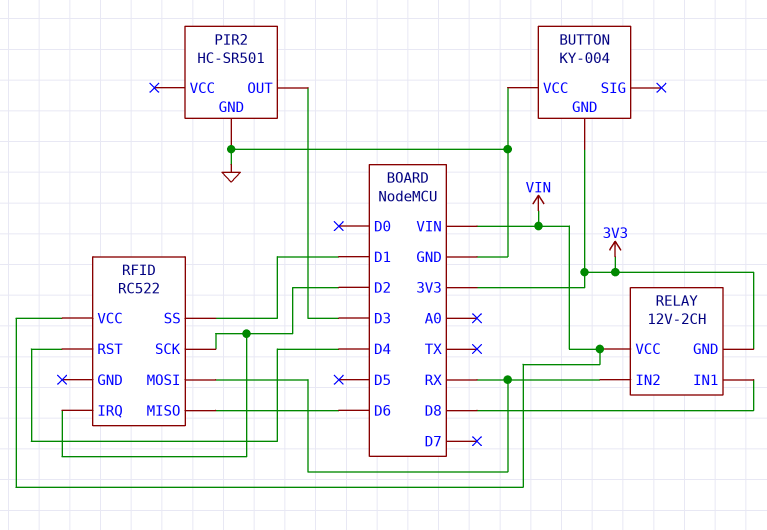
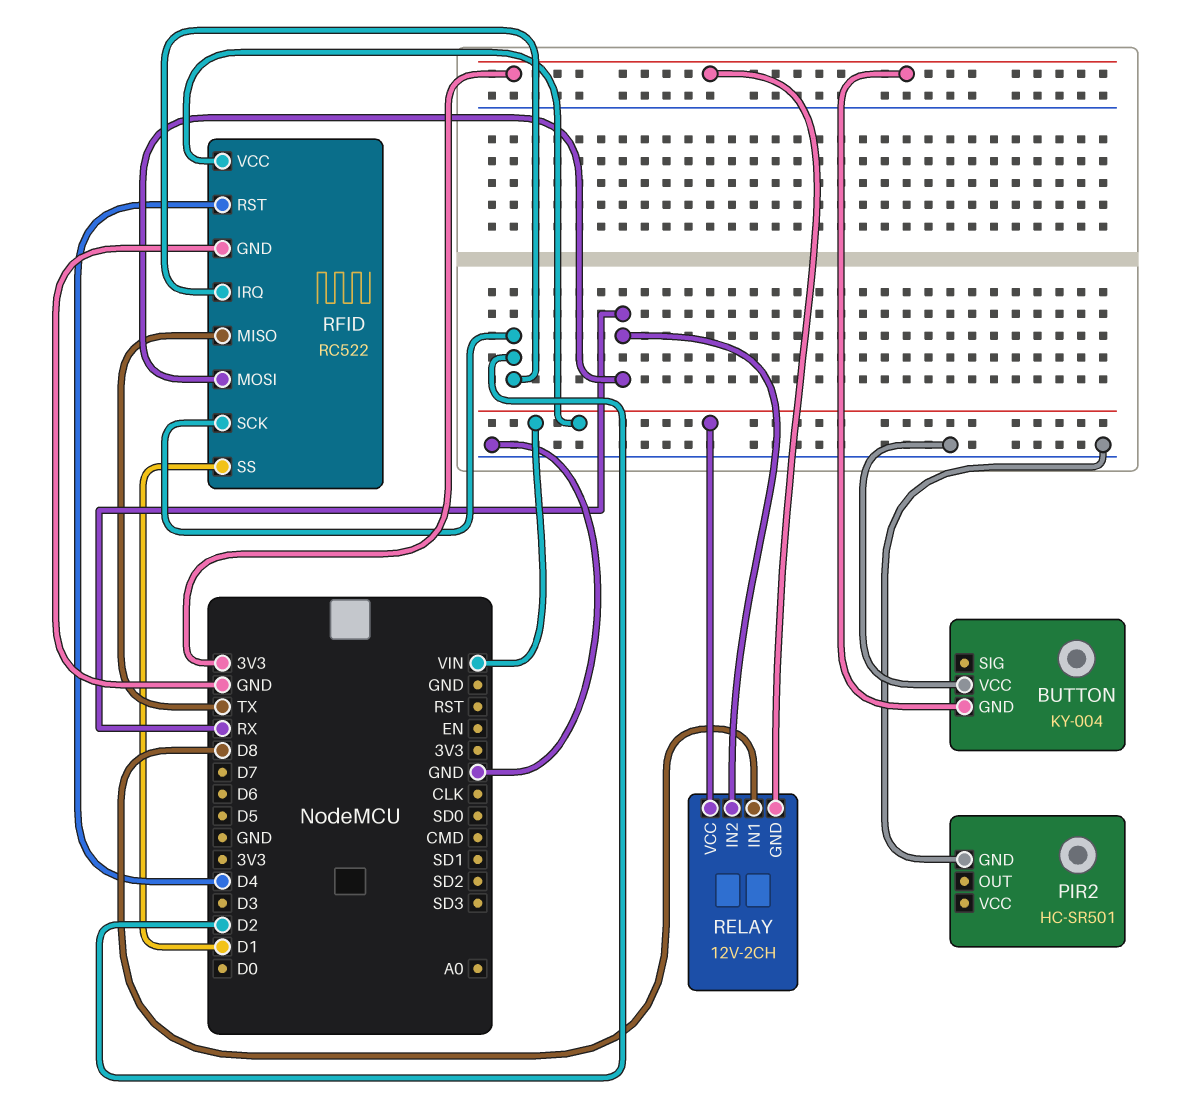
PIR2 pin OUT: D3 -> none
RFID pin GND: none -> GND
RFID pin MISO: D6 -> TX

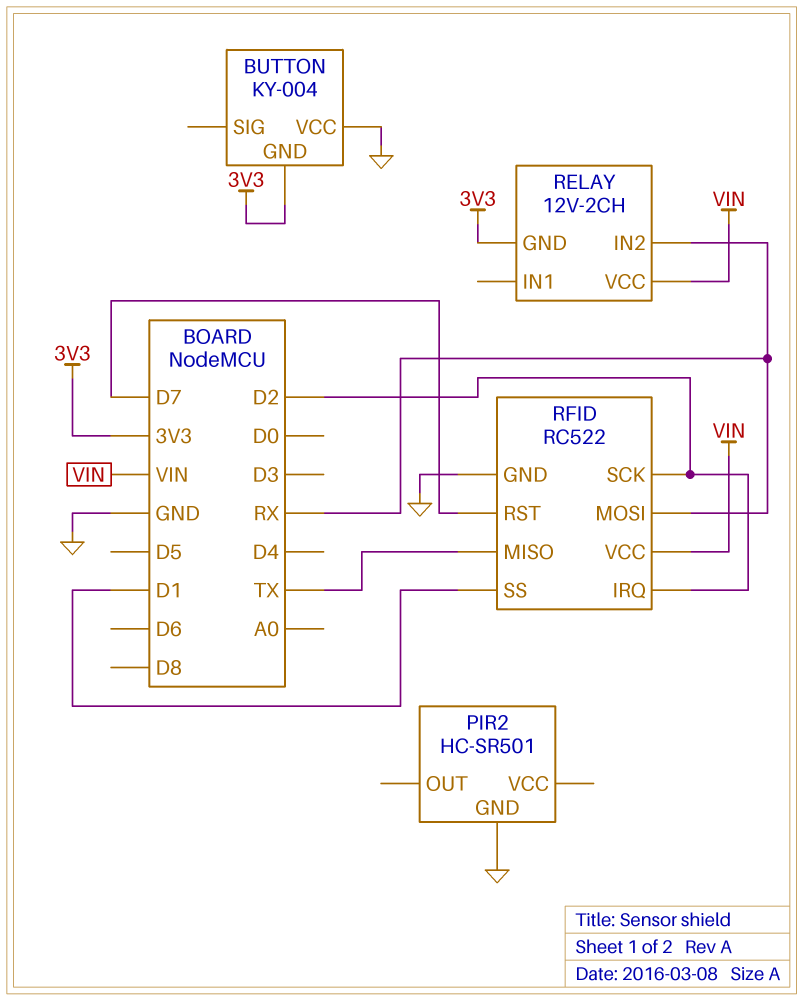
RELAY pin IN1: D8 -> none
RFID pin RST: D4 -> D7

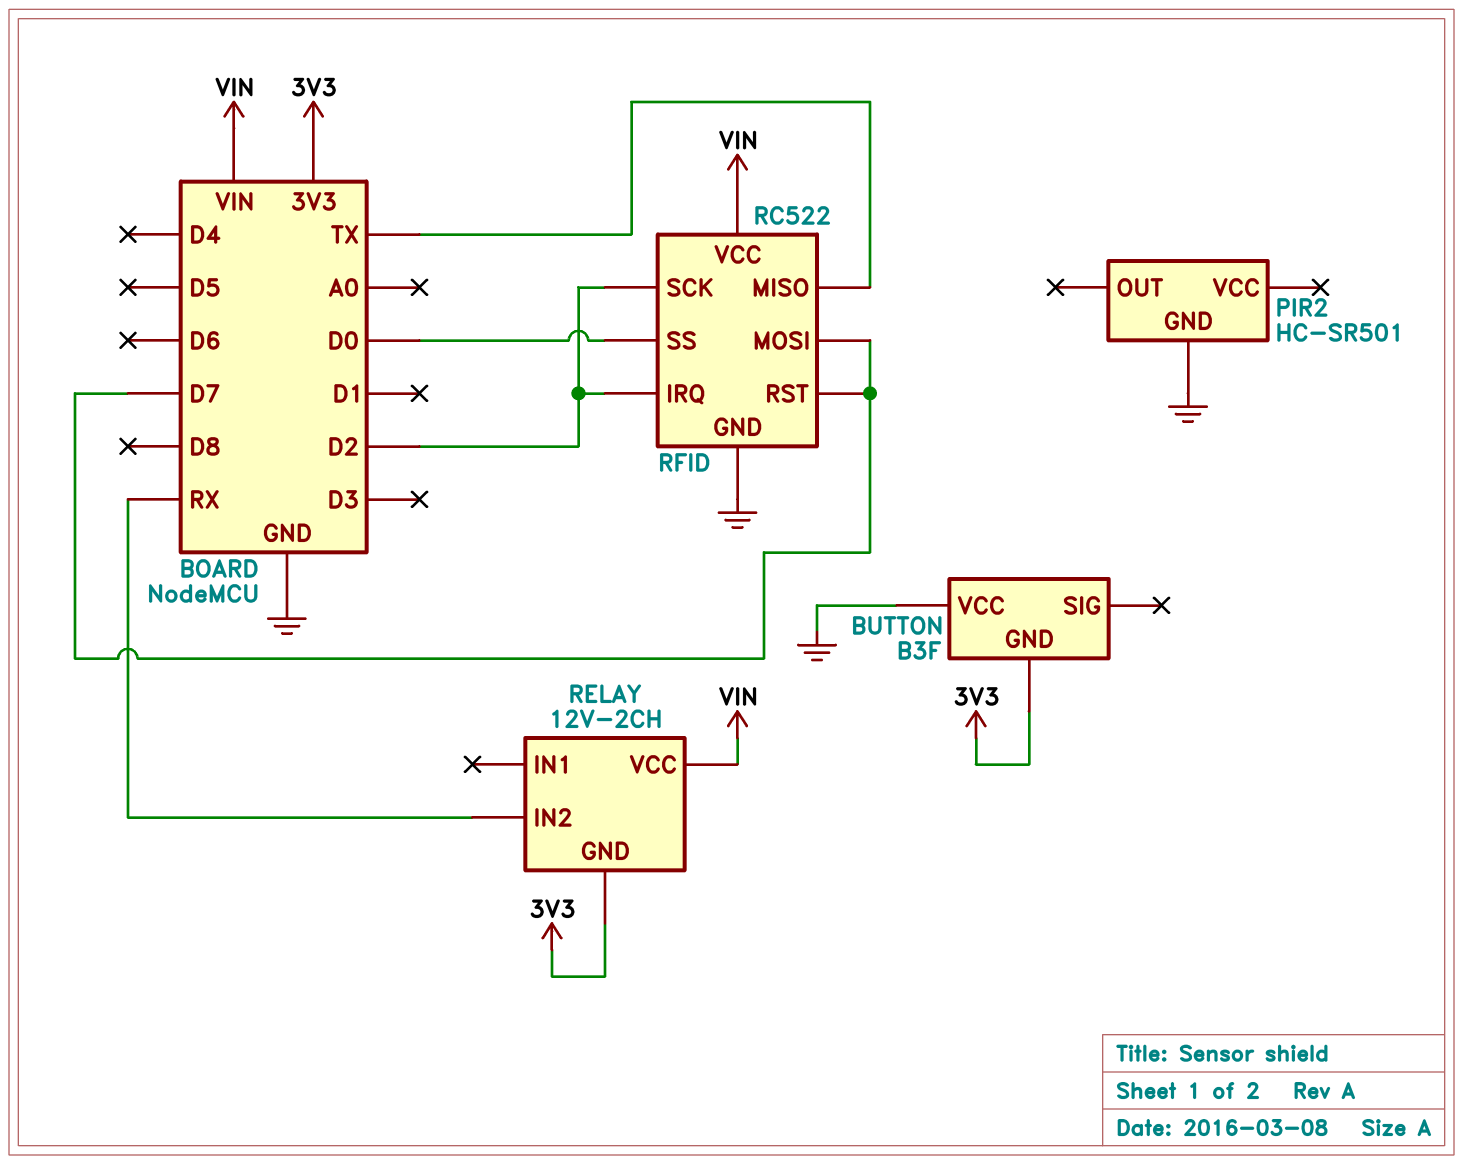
BUTTON: KY-004 -> B3F
RFID pin MOSI: RX -> D7
RFID pin SS: D1 -> D0

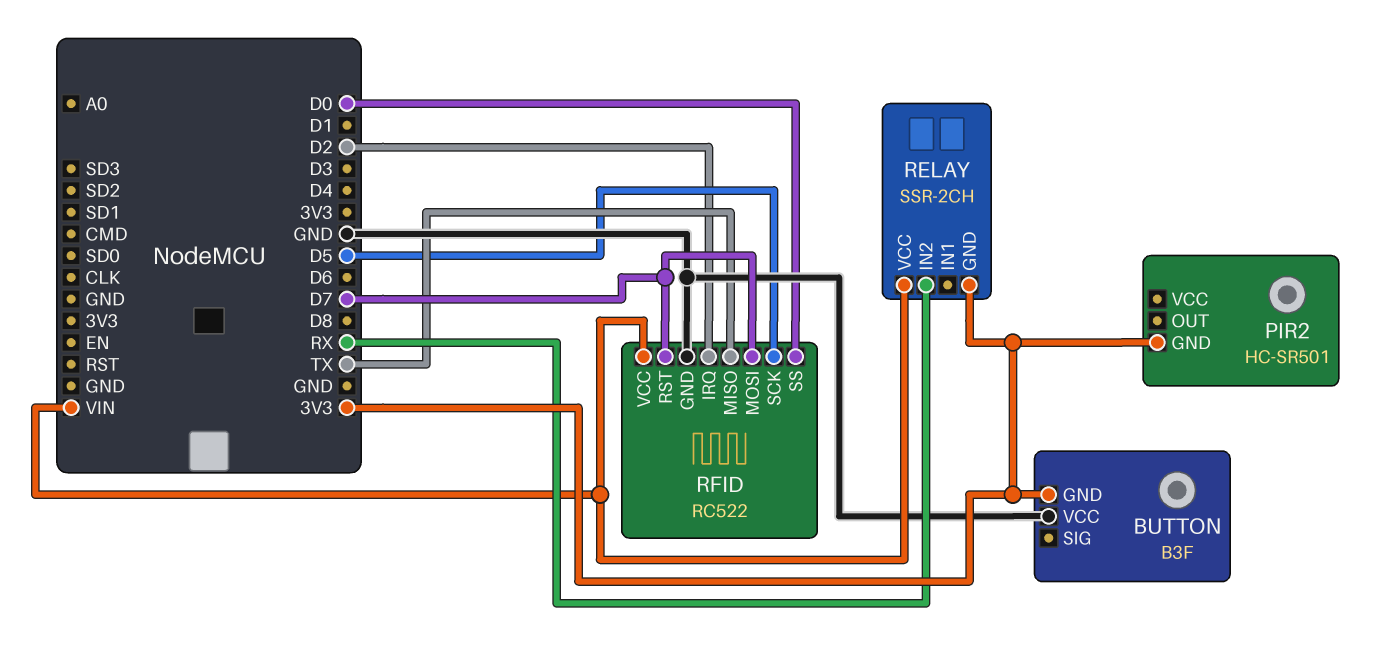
PIR2 pin GND: GND -> 3V3
RELAY: 12V-2CH -> SSR-2CH
RFID pin SCK: D2 -> D5

